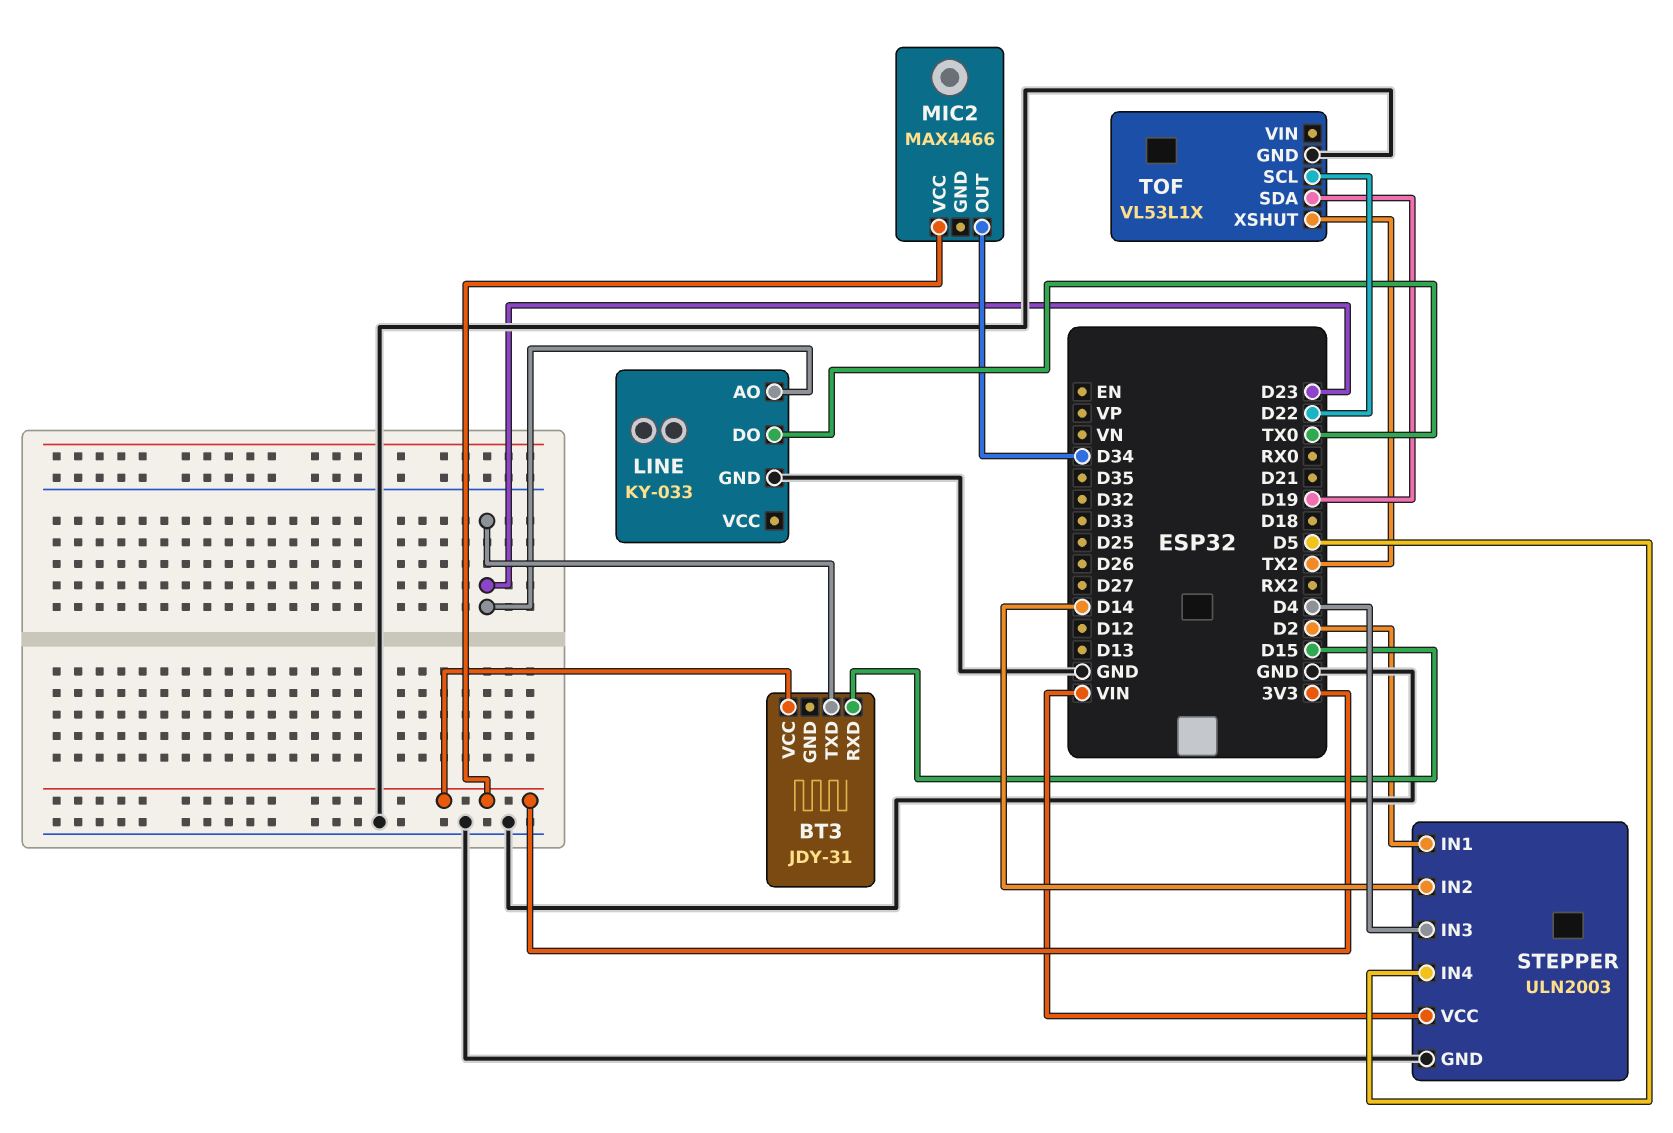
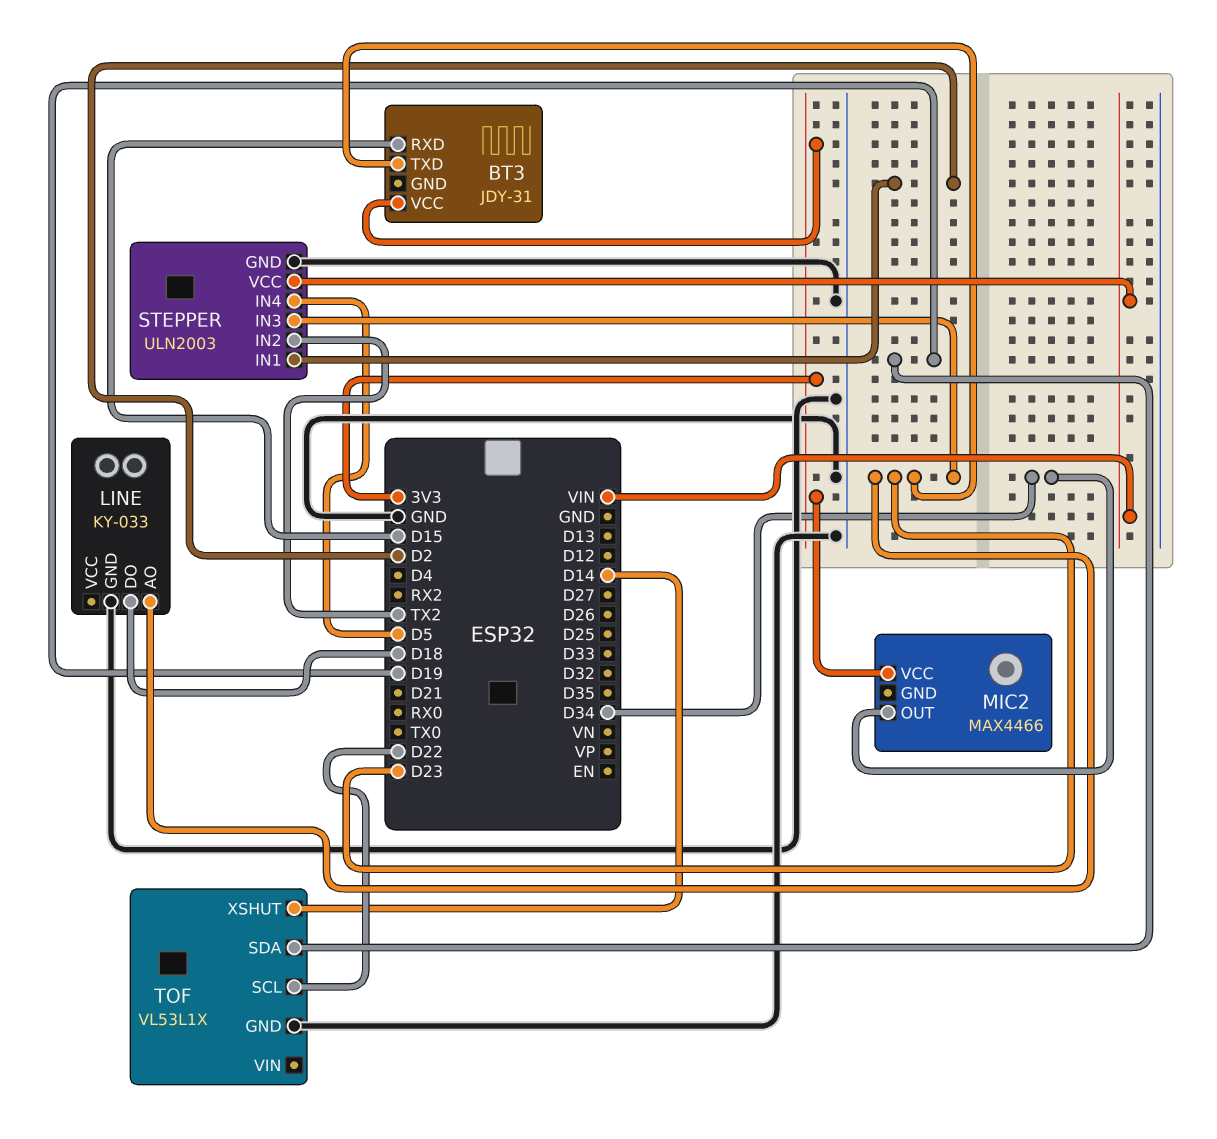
LINE pin DO: TX0 -> D18
STEPPER pin IN2: D14 -> TX2
STEPPER pin IN3: D4 -> D23
TOF pin XSHUT: TX2 -> D14

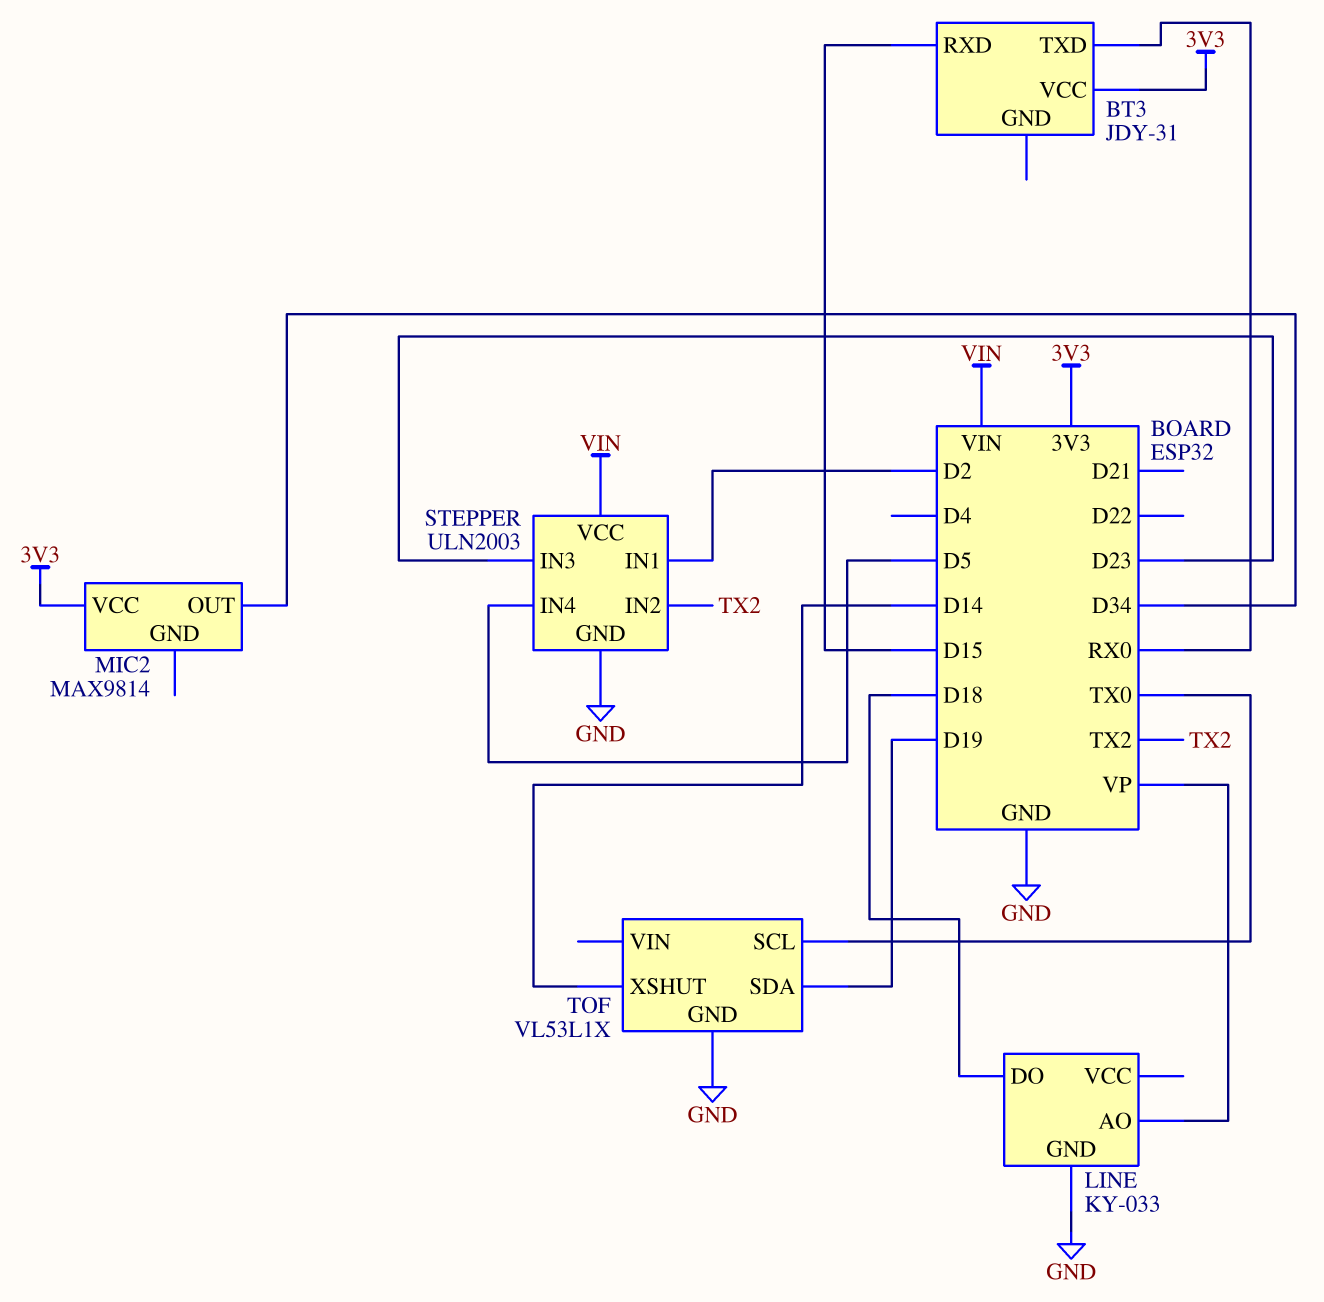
BT3 pin TXD: D23 -> RX0
LINE pin AO: D23 -> VP
MIC2: MAX4466 -> MAX9814
TOF pin SCL: D22 -> TX0

